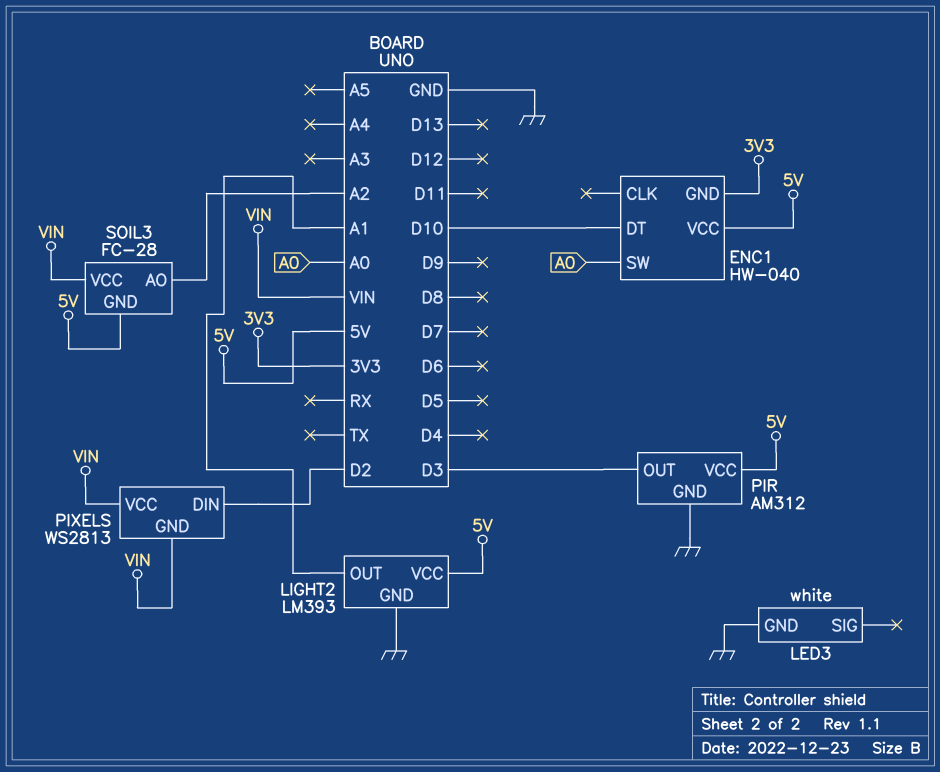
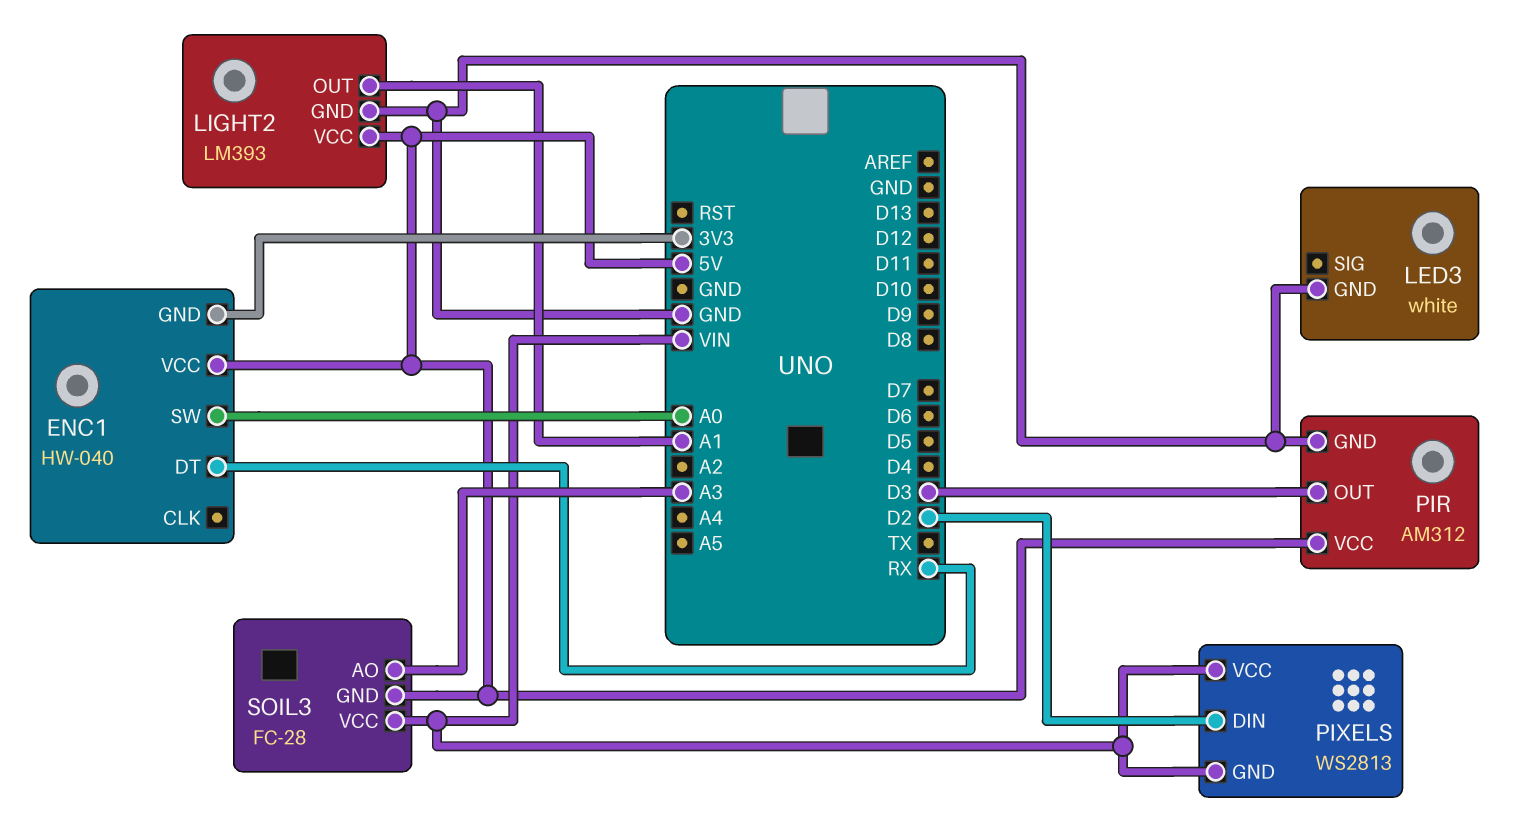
ENC1 pin DT: D10 -> RX
SOIL3 pin AO: A2 -> A3

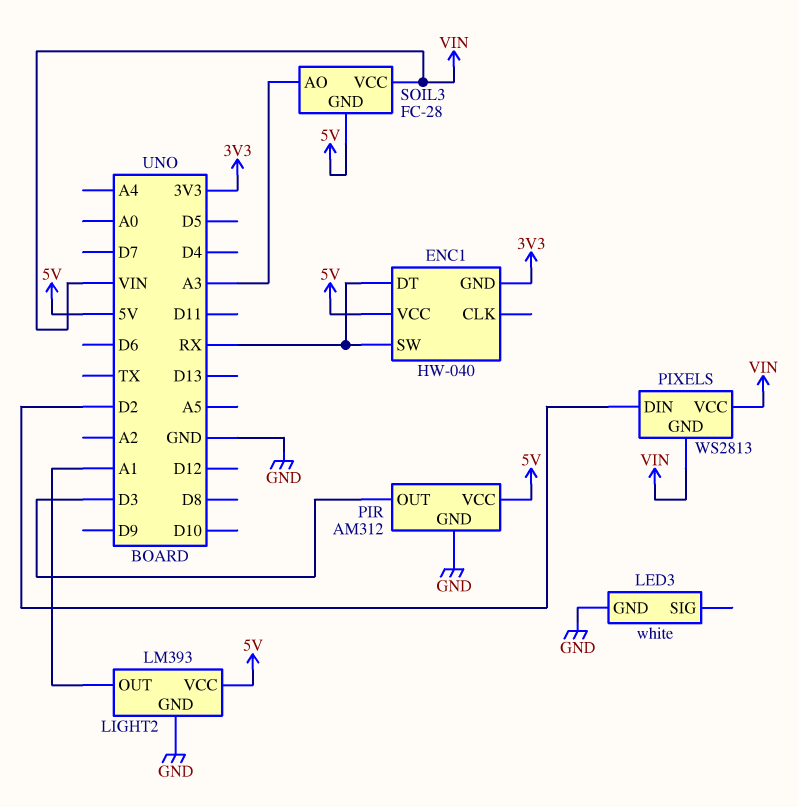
ENC1 pin SW: A0 -> RX

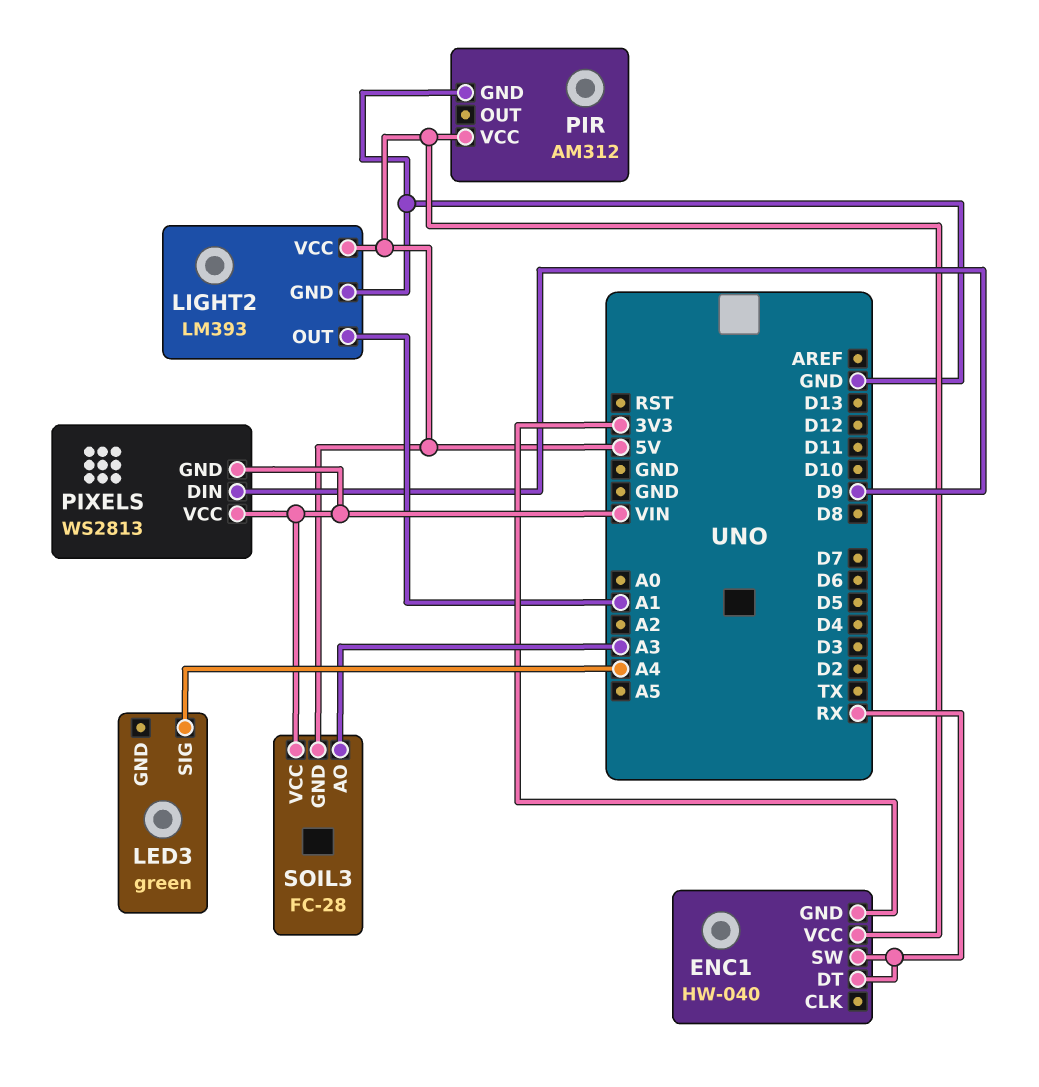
LED3: white -> green
LED3 pin GND: GND -> none
LED3 pin SIG: none -> A4
PIR pin OUT: D3 -> none
PIXELS pin DIN: D2 -> D9

